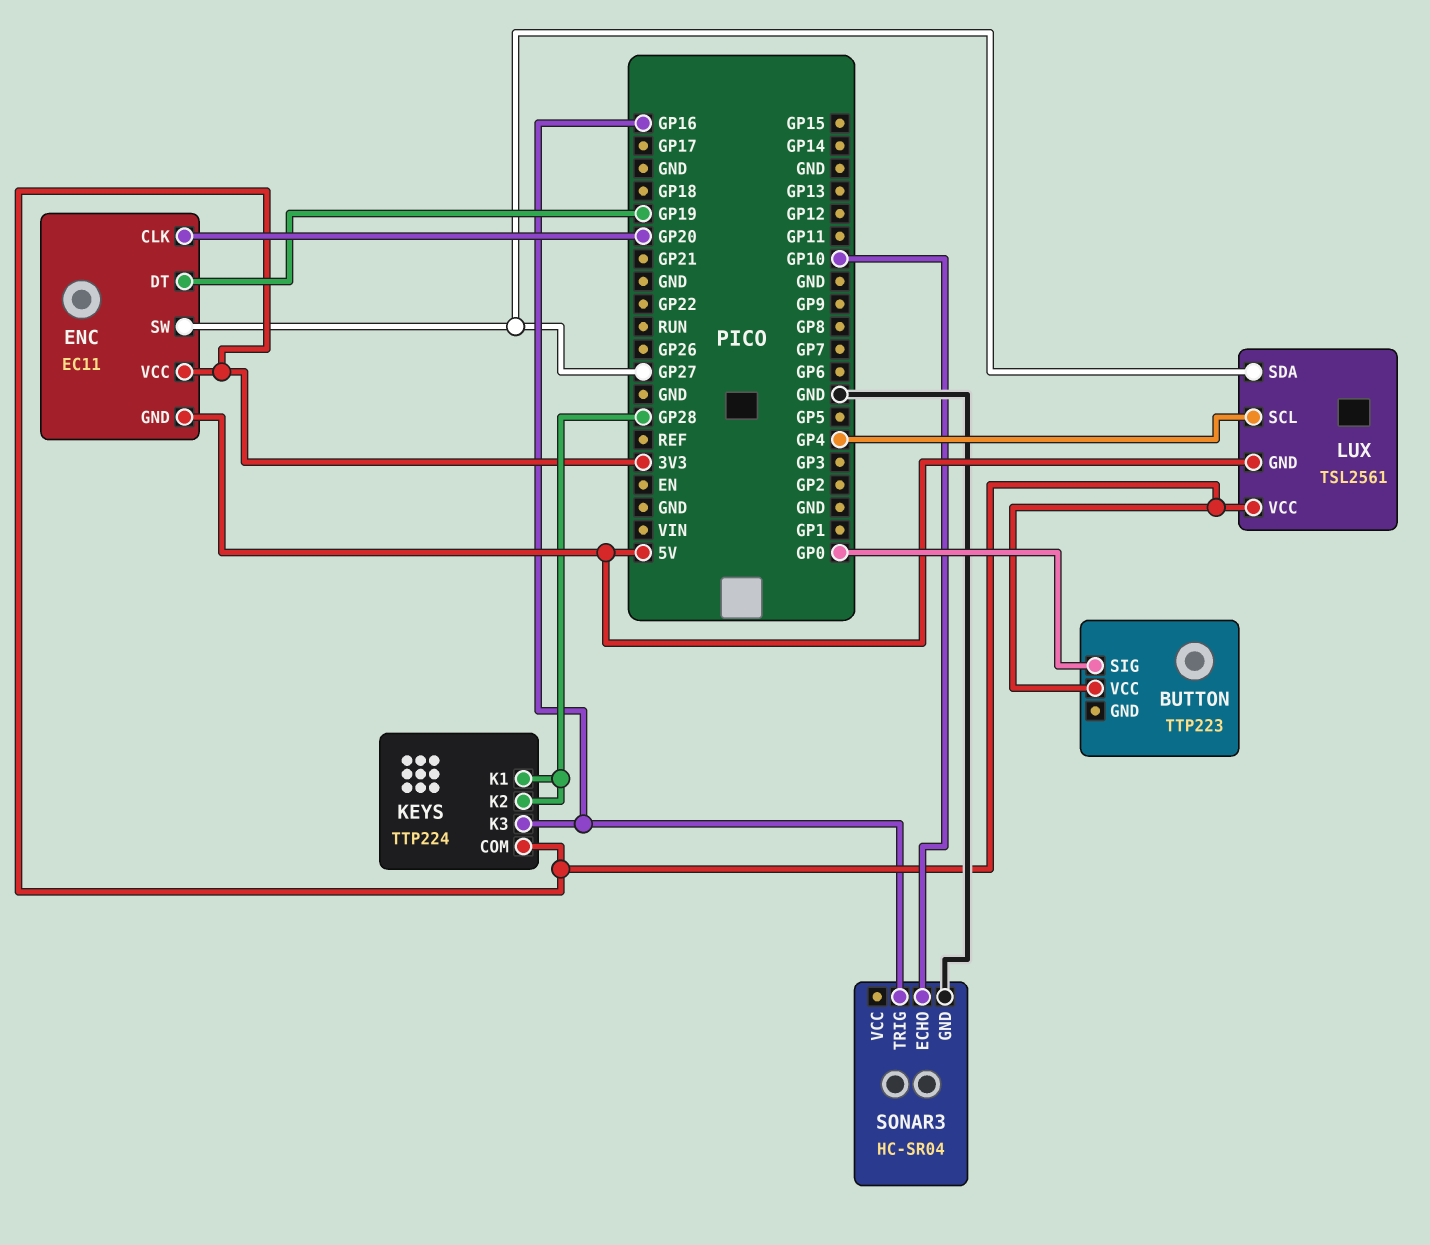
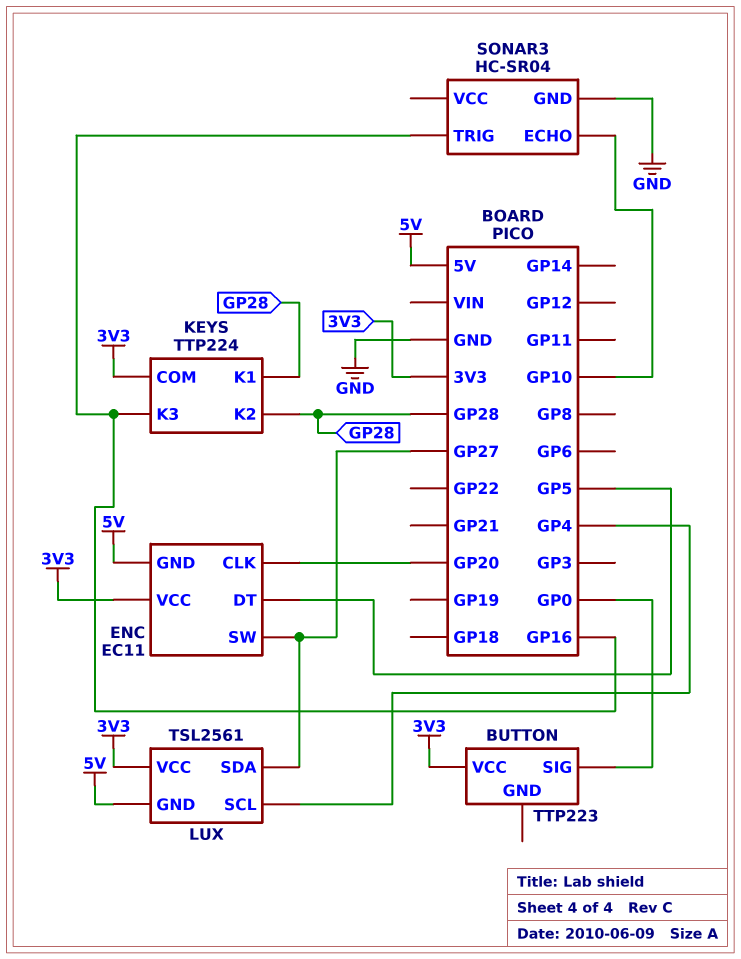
ENC pin DT: GP19 -> GP5

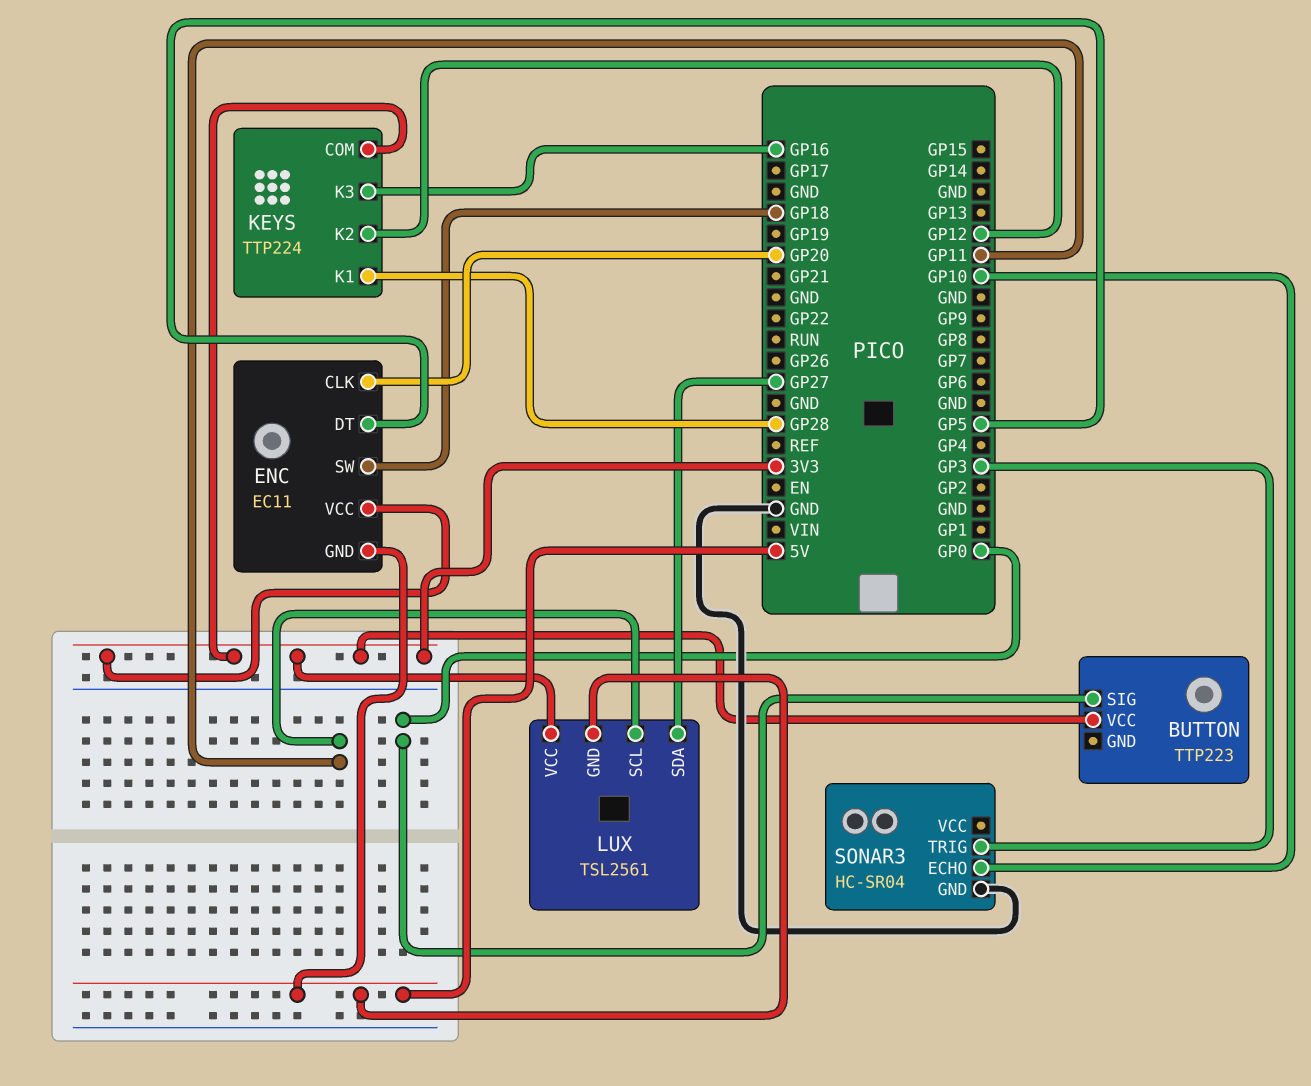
ENC pin SW: GP27 -> GP18
KEYS pin K2: GP28 -> GP12
LUX pin SCL: GP4 -> GP11
SONAR3 pin TRIG: GP16 -> GP3

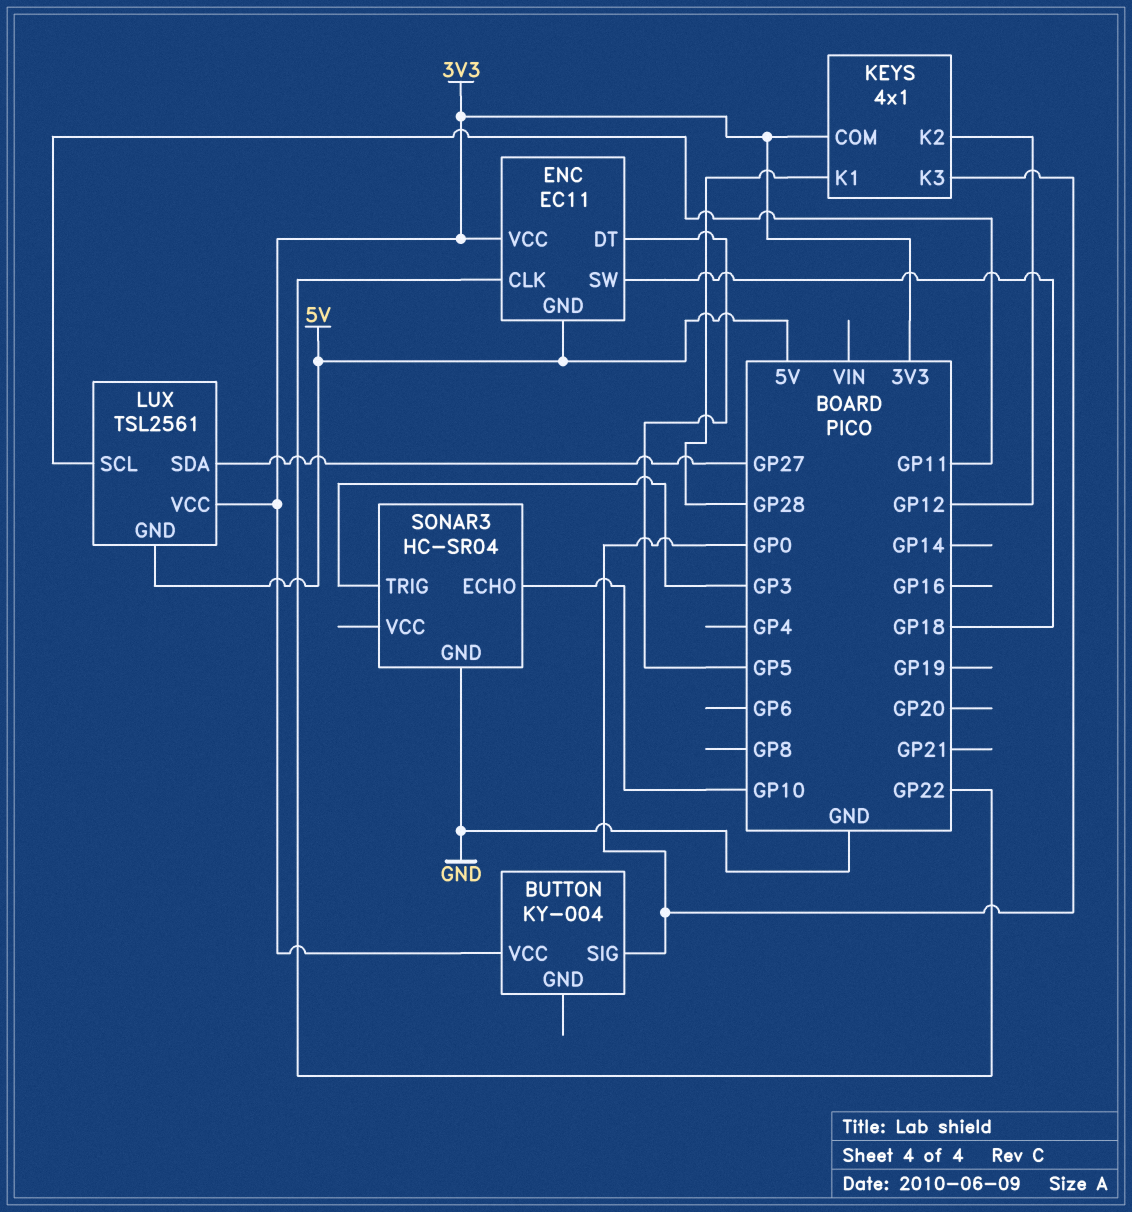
BUTTON: TTP223 -> KY-004
ENC pin CLK: GP20 -> GP22
KEYS: TTP224 -> 4x1
KEYS pin K3: GP16 -> GP0

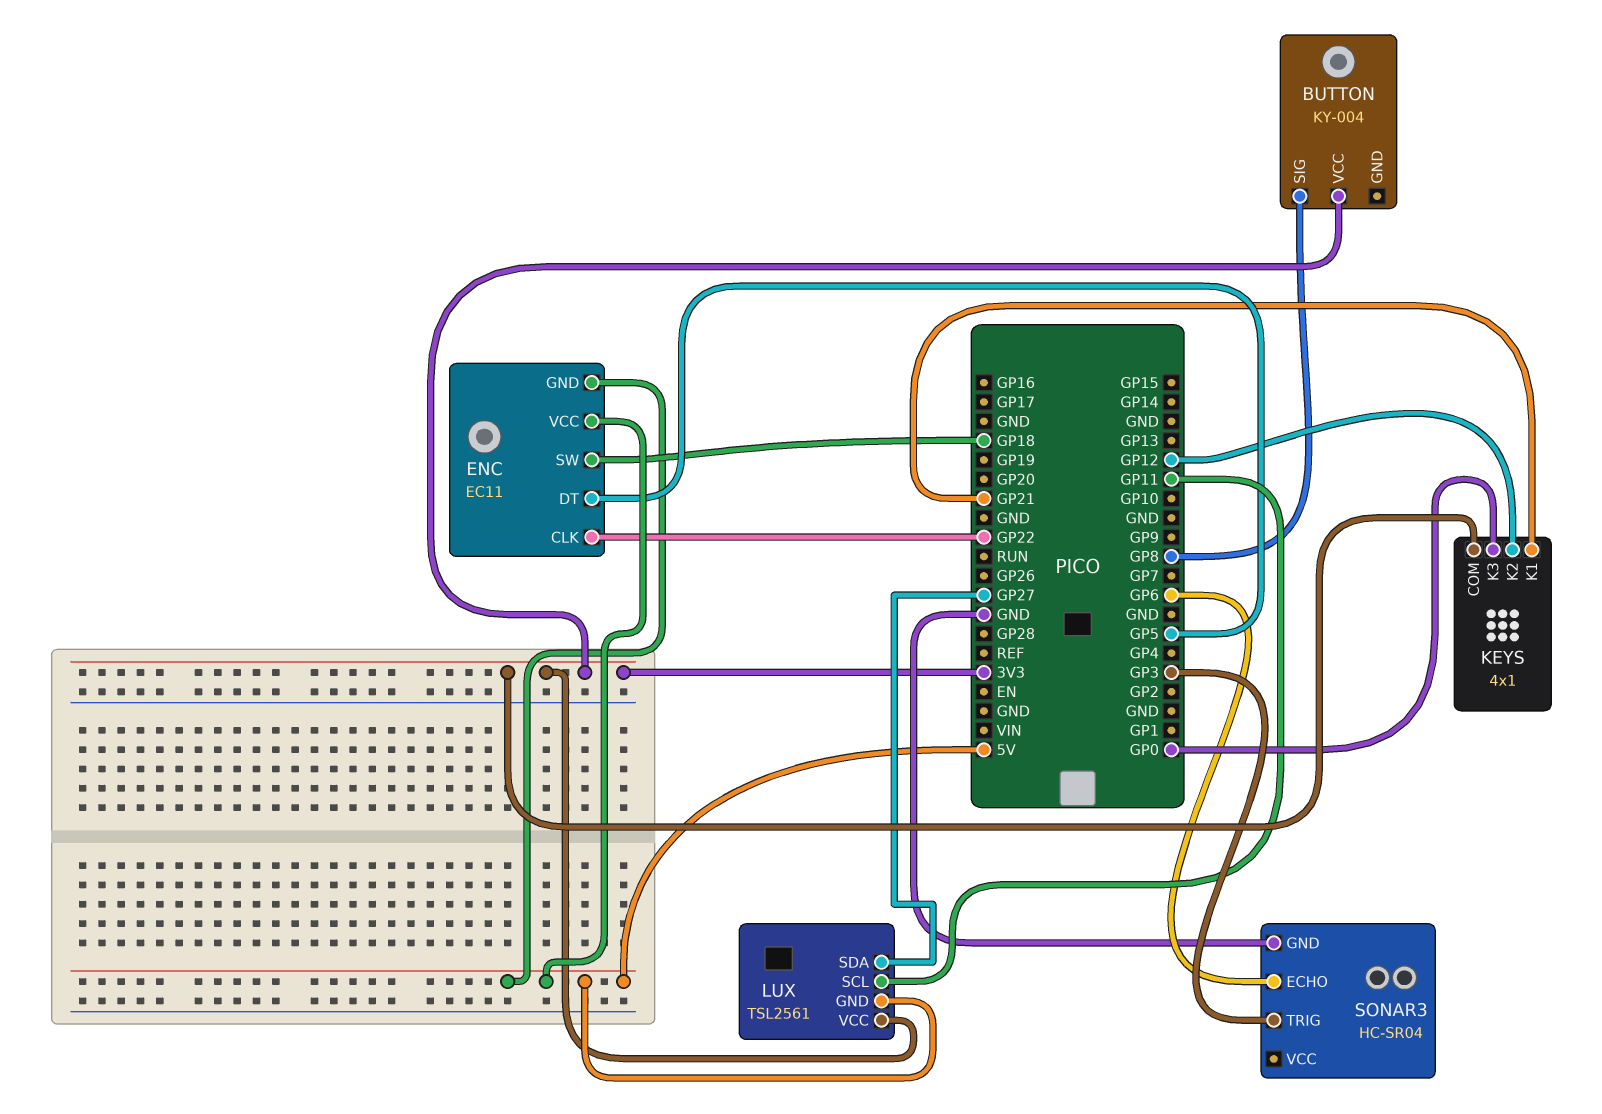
BUTTON pin SIG: GP0 -> GP8
ENC pin VCC: 3V3 -> 5V
KEYS pin K1: GP28 -> GP21
SONAR3 pin ECHO: GP10 -> GP6

